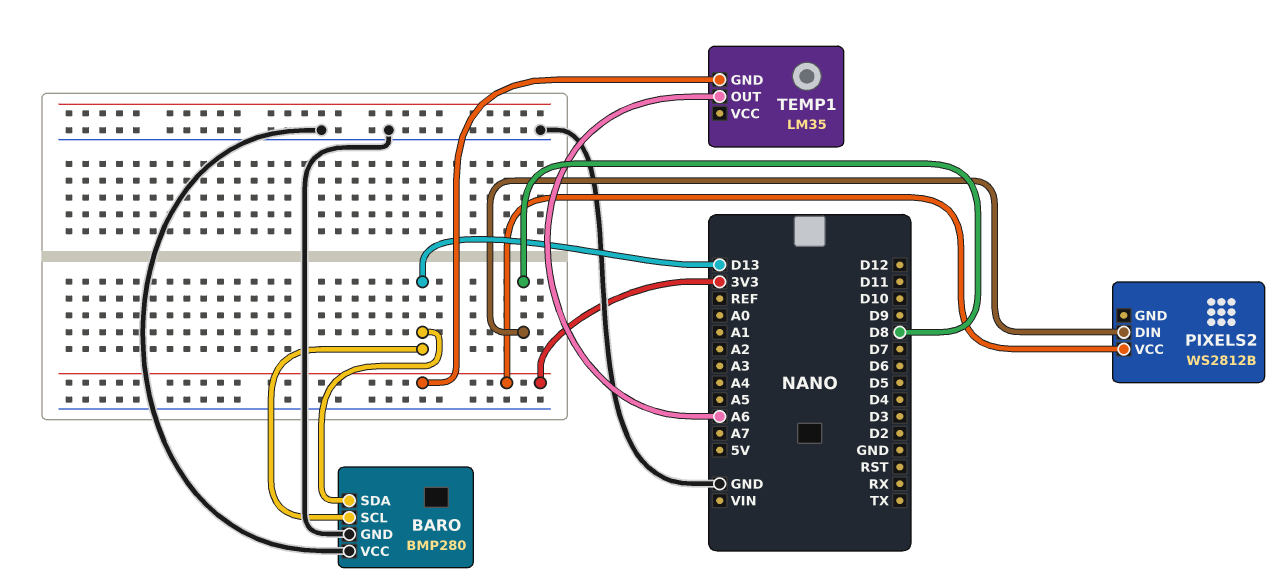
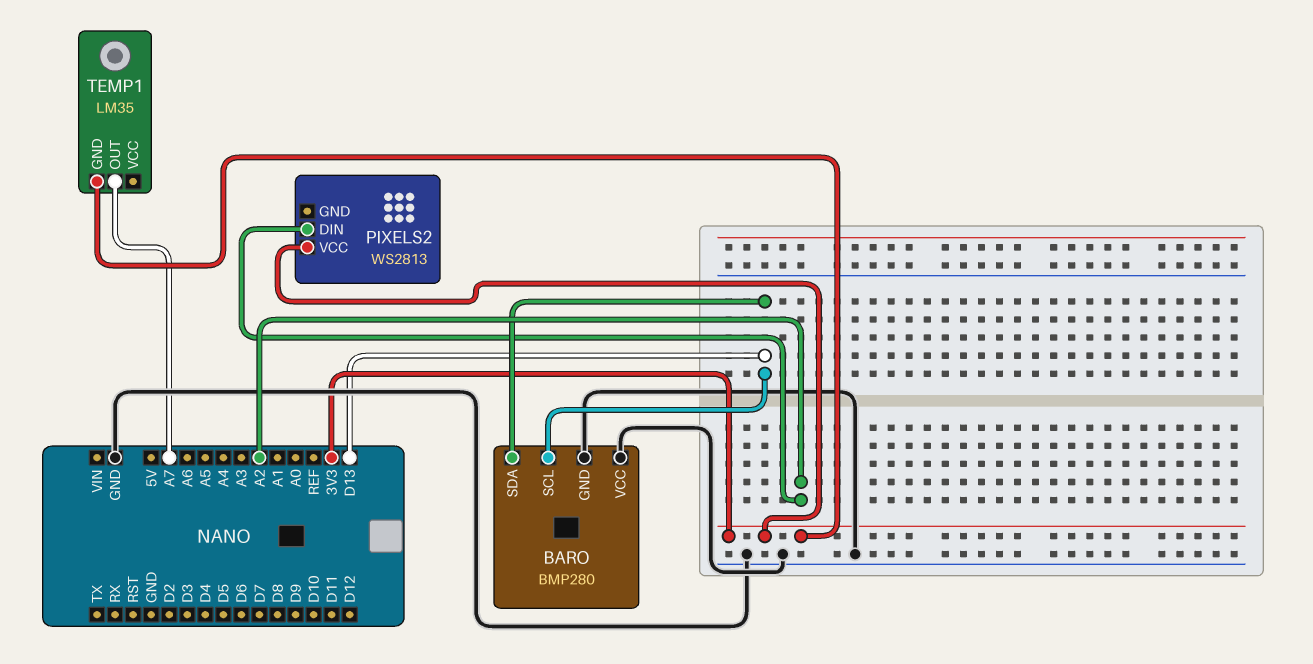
PIXELS2: WS2812B -> WS2813
PIXELS2 pin DIN: D8 -> A2
TEMP1 pin OUT: A6 -> A7

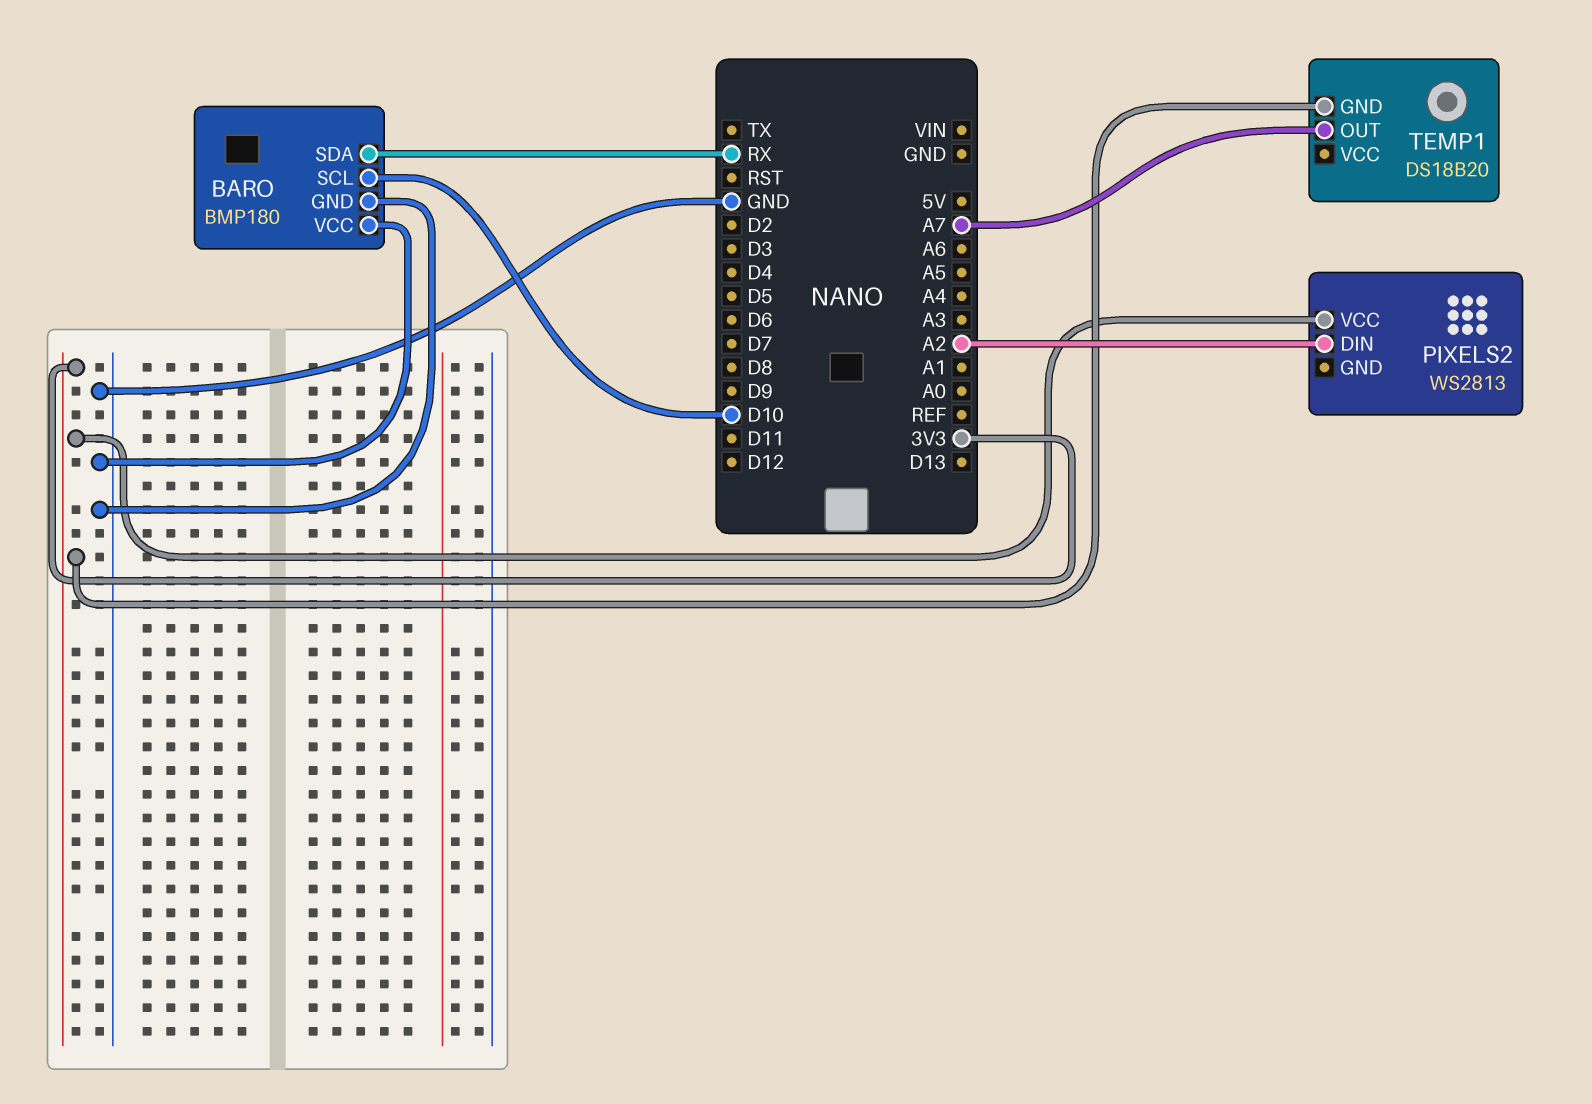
BARO: BMP280 -> BMP180
BARO pin SCL: D13 -> D10
BARO pin SDA: D13 -> RX
TEMP1: LM35 -> DS18B20

